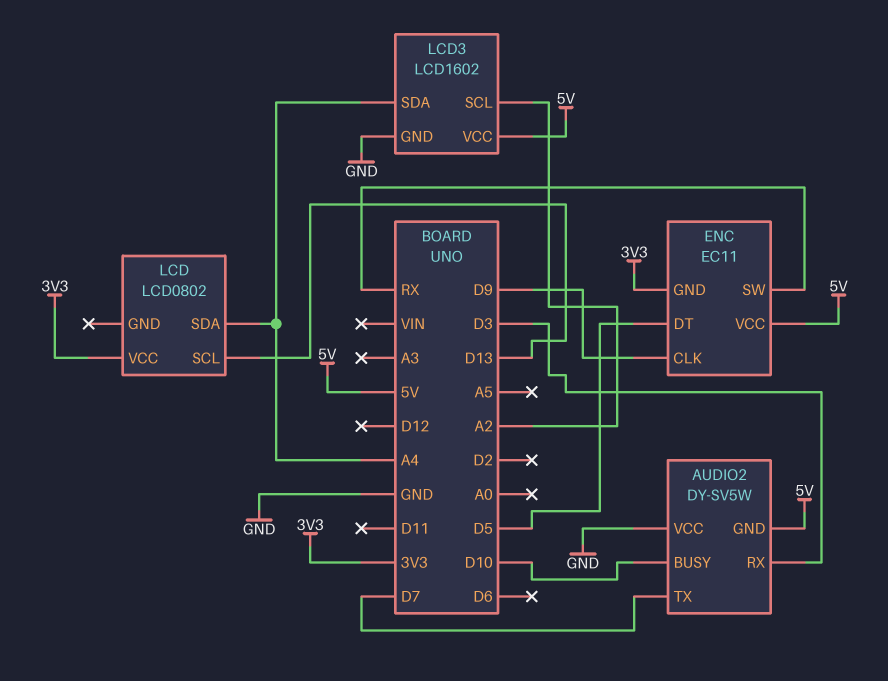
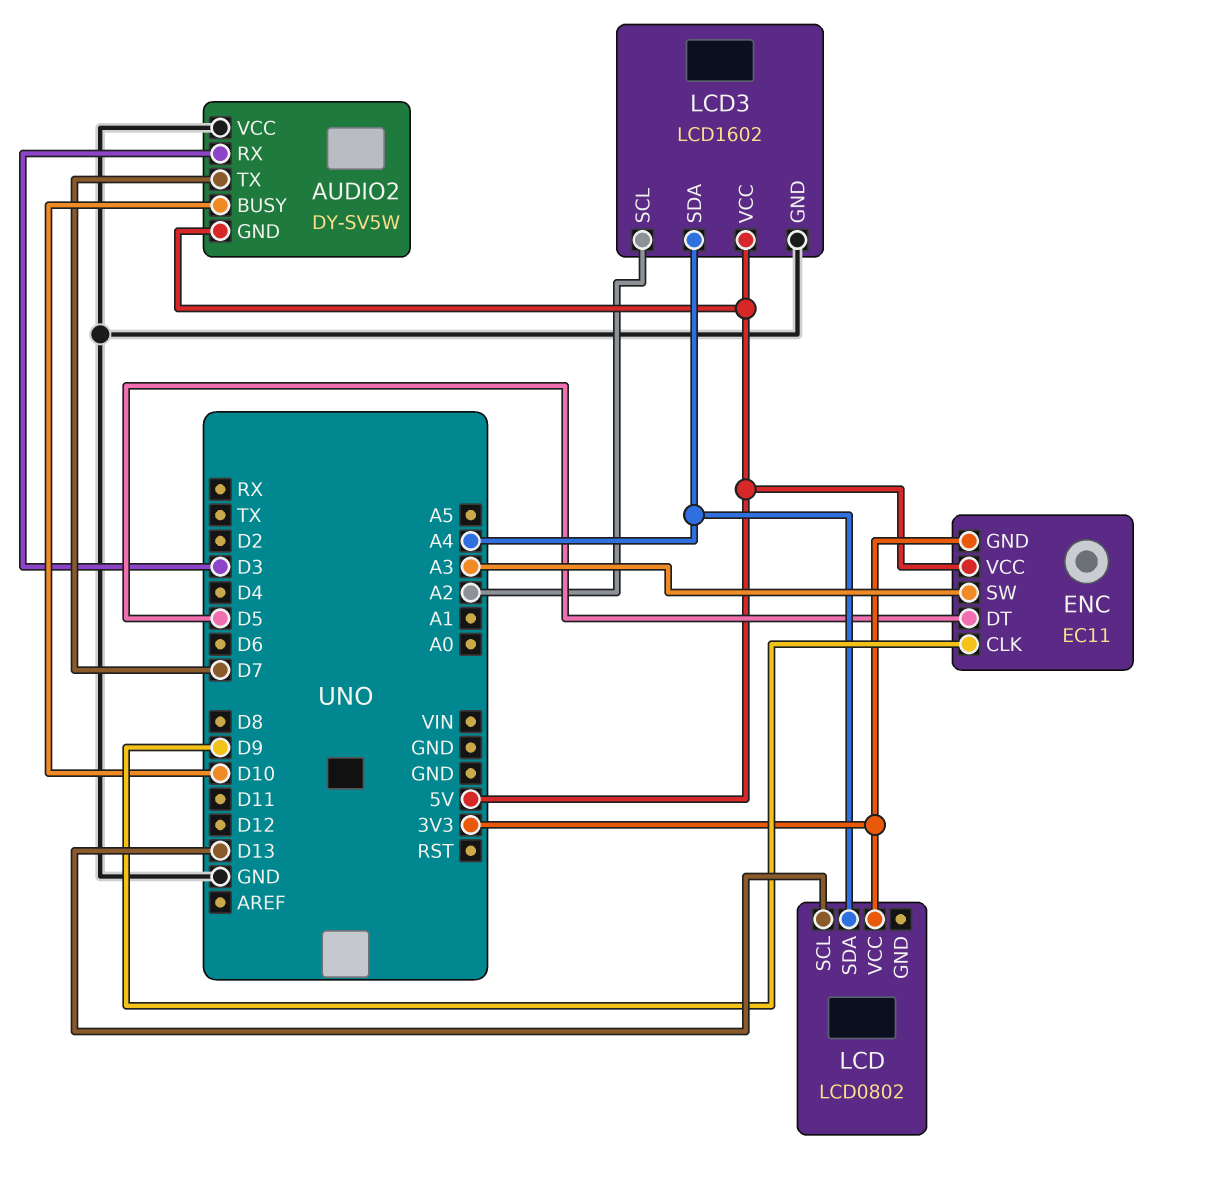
ENC pin SW: RX -> A3

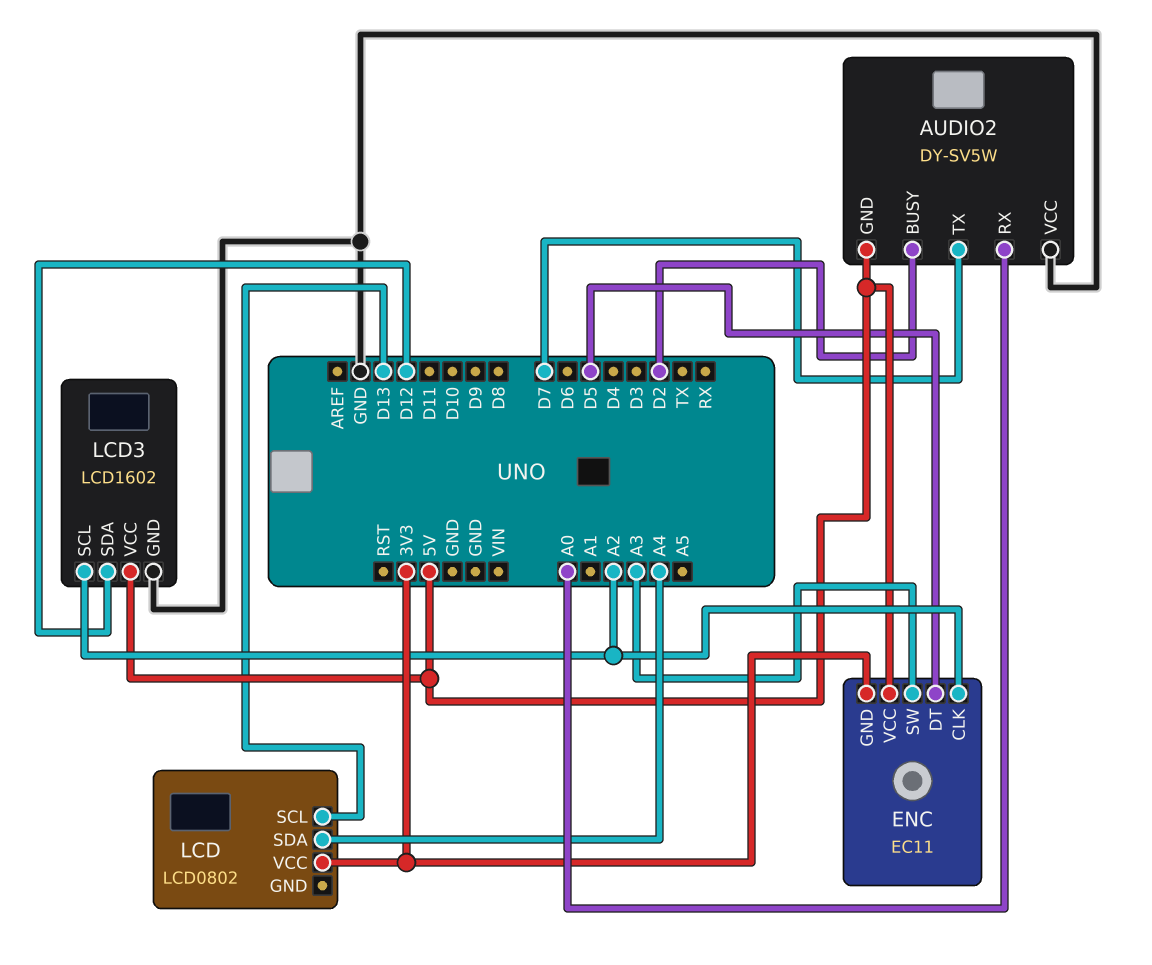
AUDIO2 pin BUSY: D10 -> D2
AUDIO2 pin RX: D3 -> A0
ENC pin CLK: D9 -> A2
LCD3 pin SDA: A4 -> D12

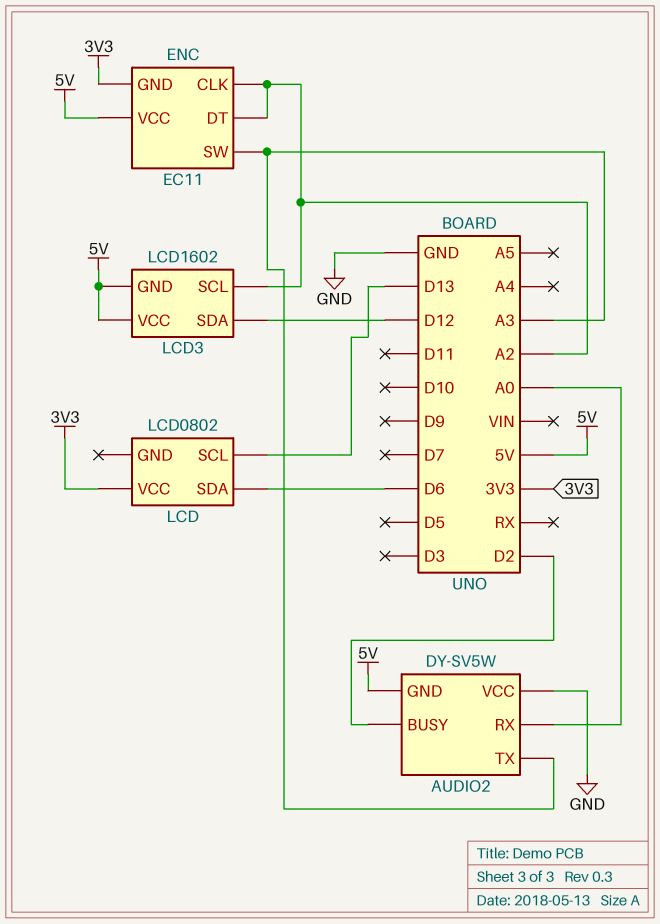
AUDIO2 pin TX: D7 -> A3
ENC pin DT: D5 -> A2
LCD pin SDA: A4 -> D6
LCD3 pin GND: GND -> 5V

